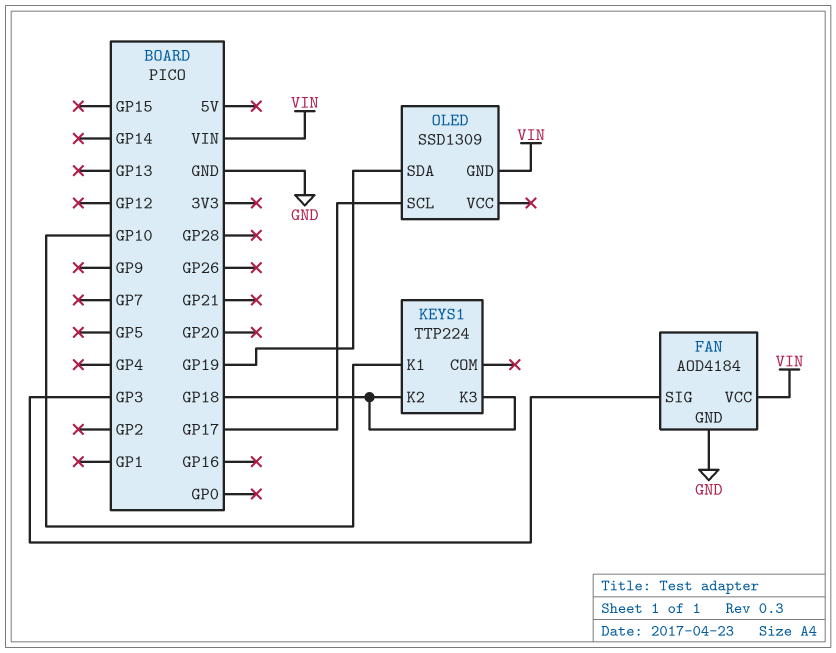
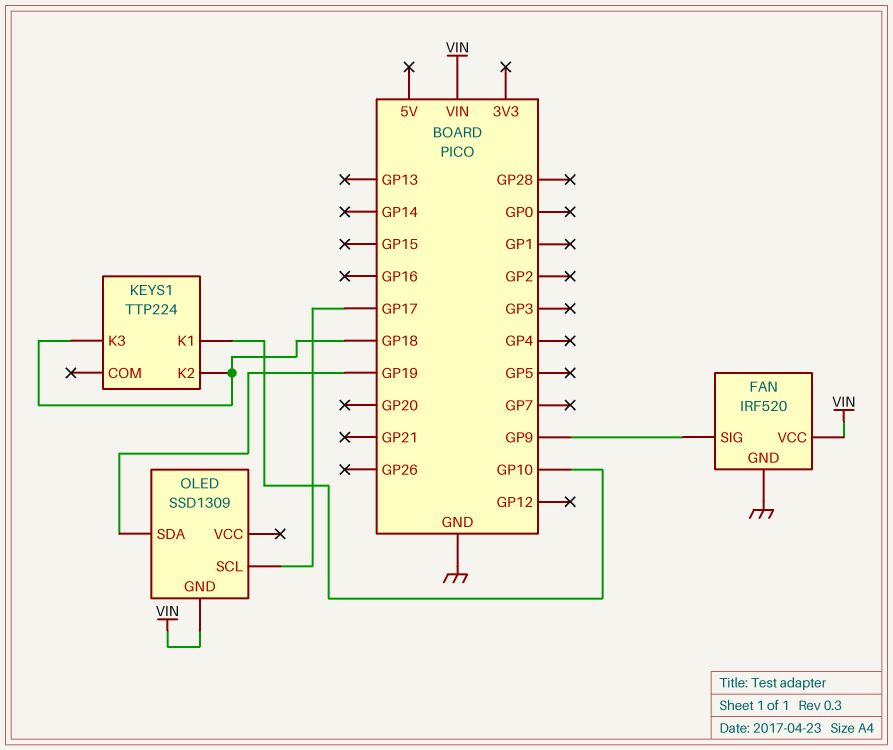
FAN: AOD4184 -> IRF520
FAN pin SIG: GP3 -> GP9

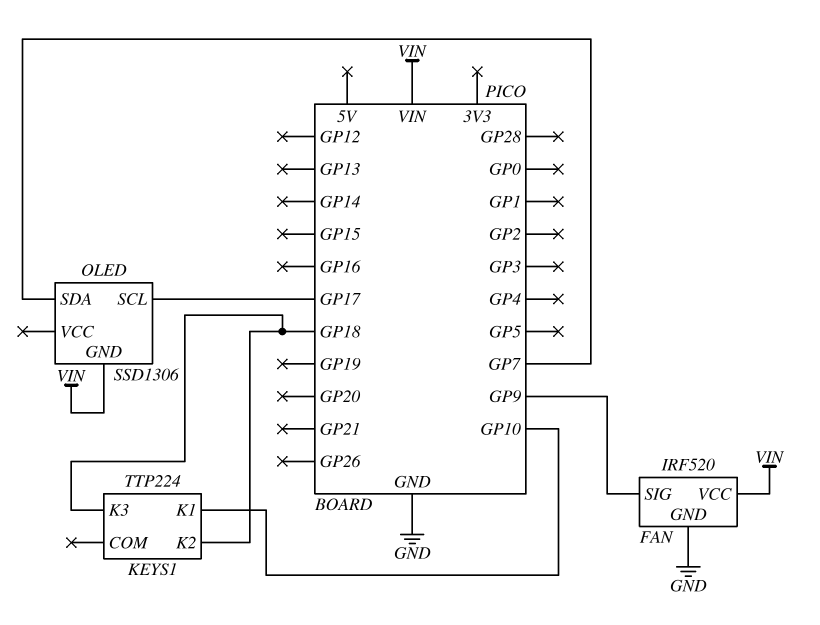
OLED: SSD1309 -> SSD1306
OLED pin SDA: GP19 -> GP7

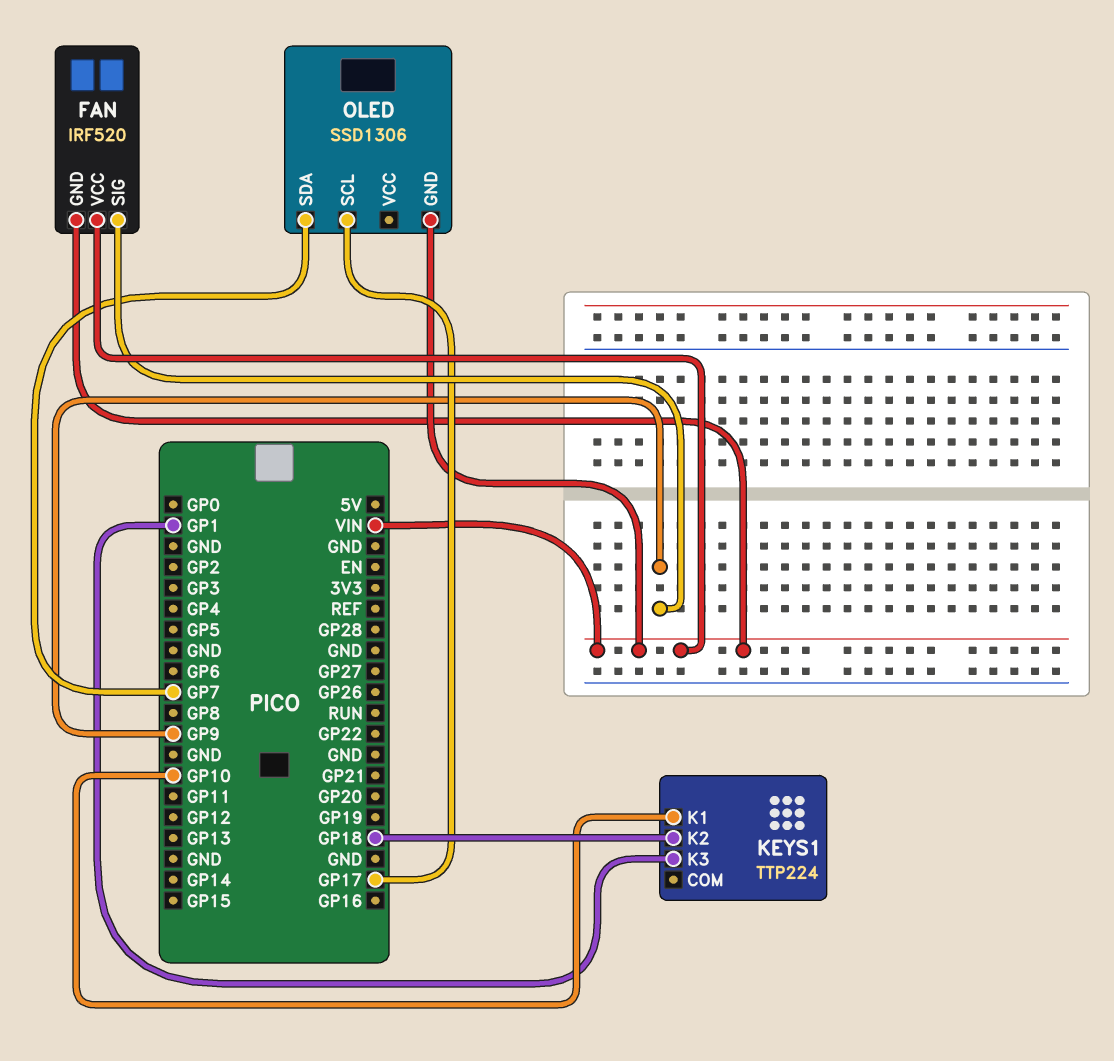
FAN pin GND: GND -> VIN
KEYS1 pin K3: GP18 -> GP1

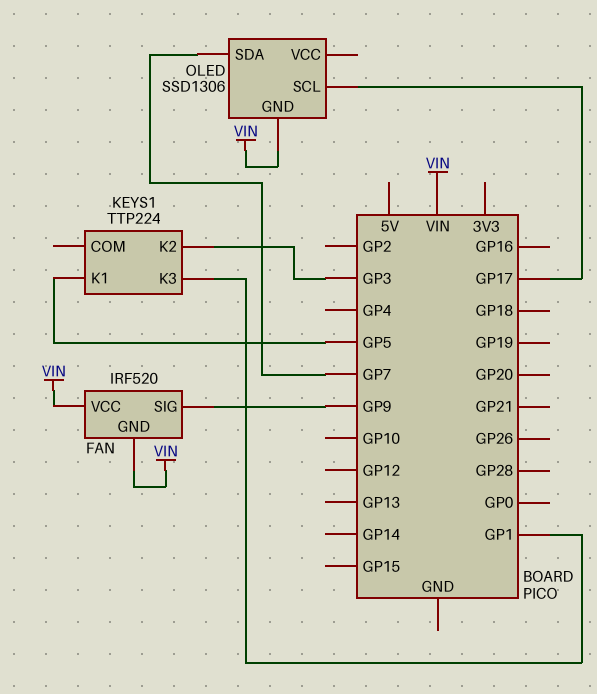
KEYS1 pin K1: GP10 -> GP5
KEYS1 pin K2: GP18 -> GP3

